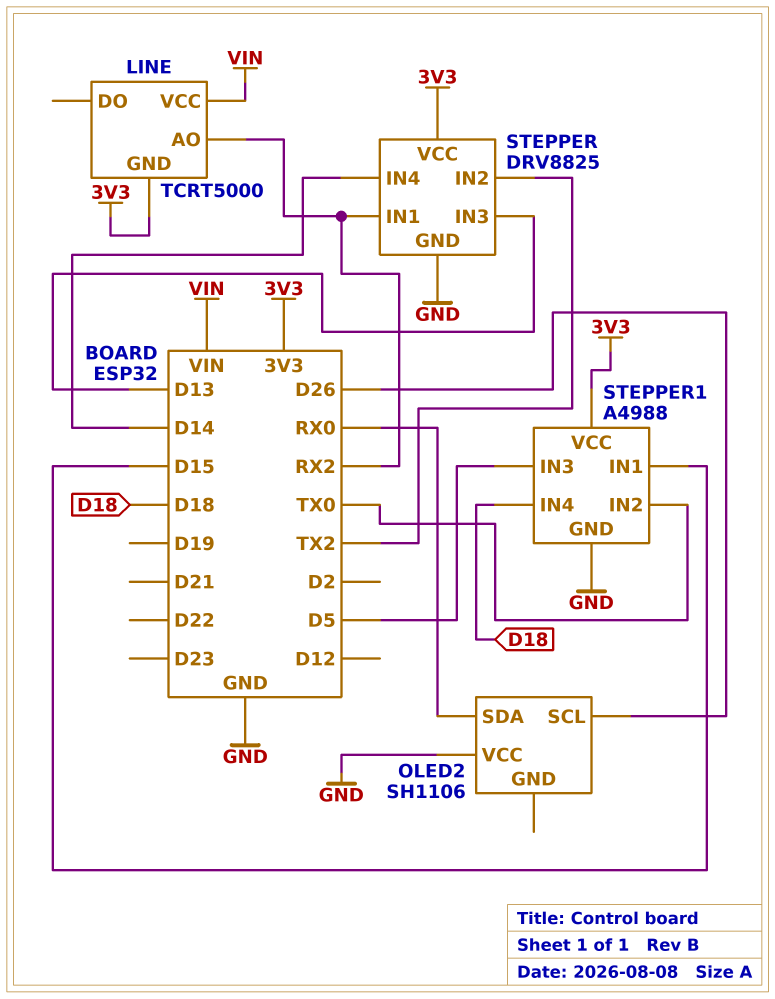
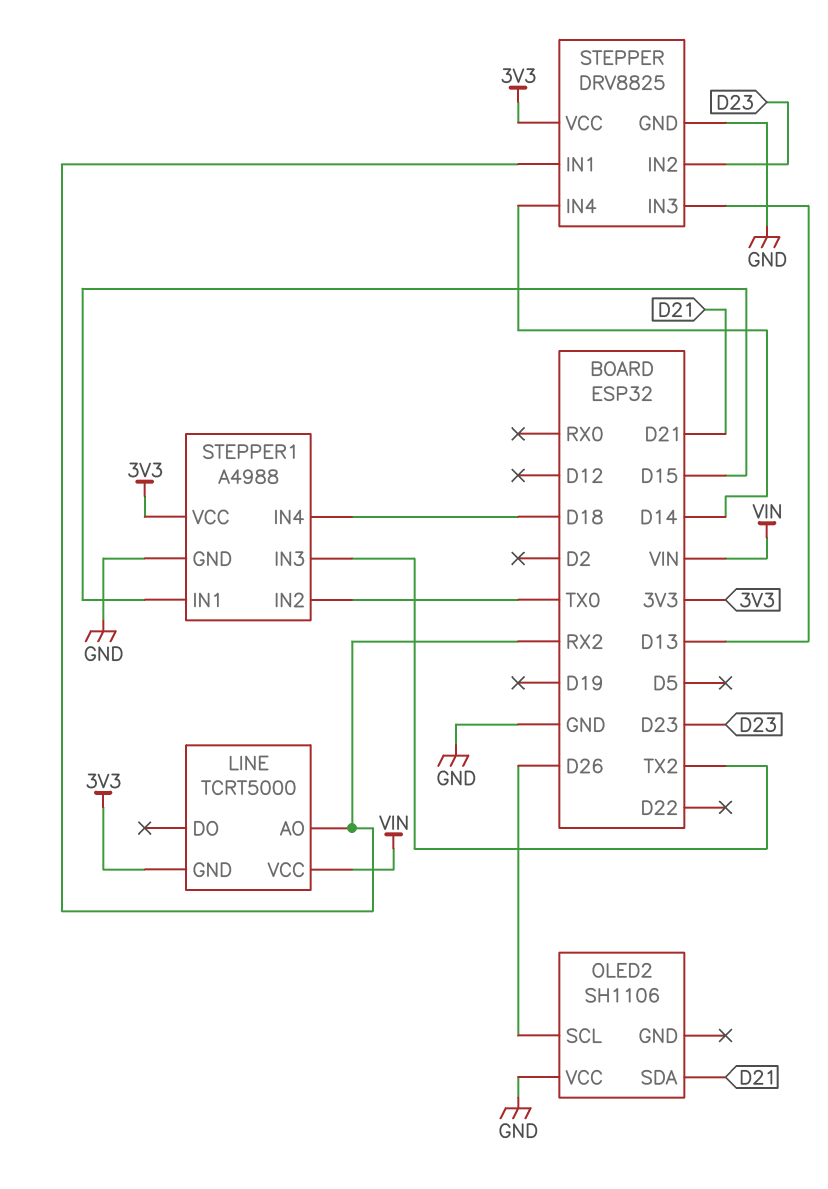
OLED2 pin SDA: RX0 -> D21
STEPPER pin IN2: TX2 -> D23
STEPPER1 pin IN3: D5 -> TX2

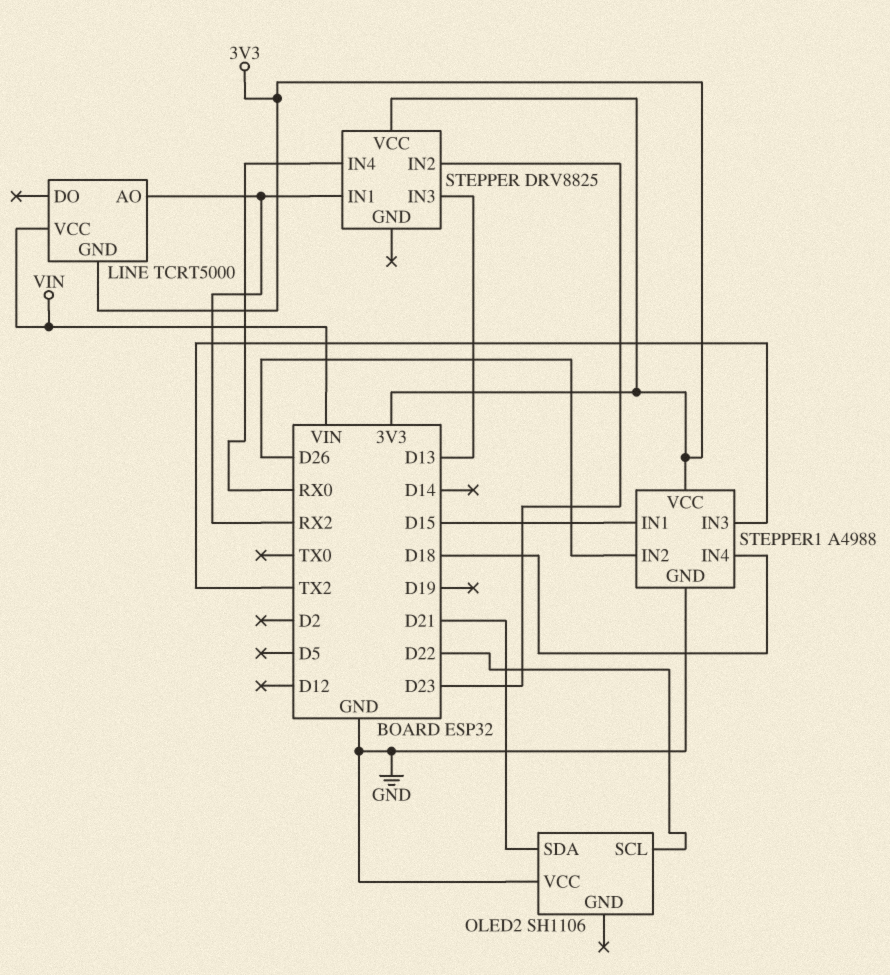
OLED2 pin SCL: D26 -> D22
STEPPER pin GND: GND -> none
STEPPER pin IN4: D14 -> RX0
STEPPER1 pin IN2: TX0 -> D26

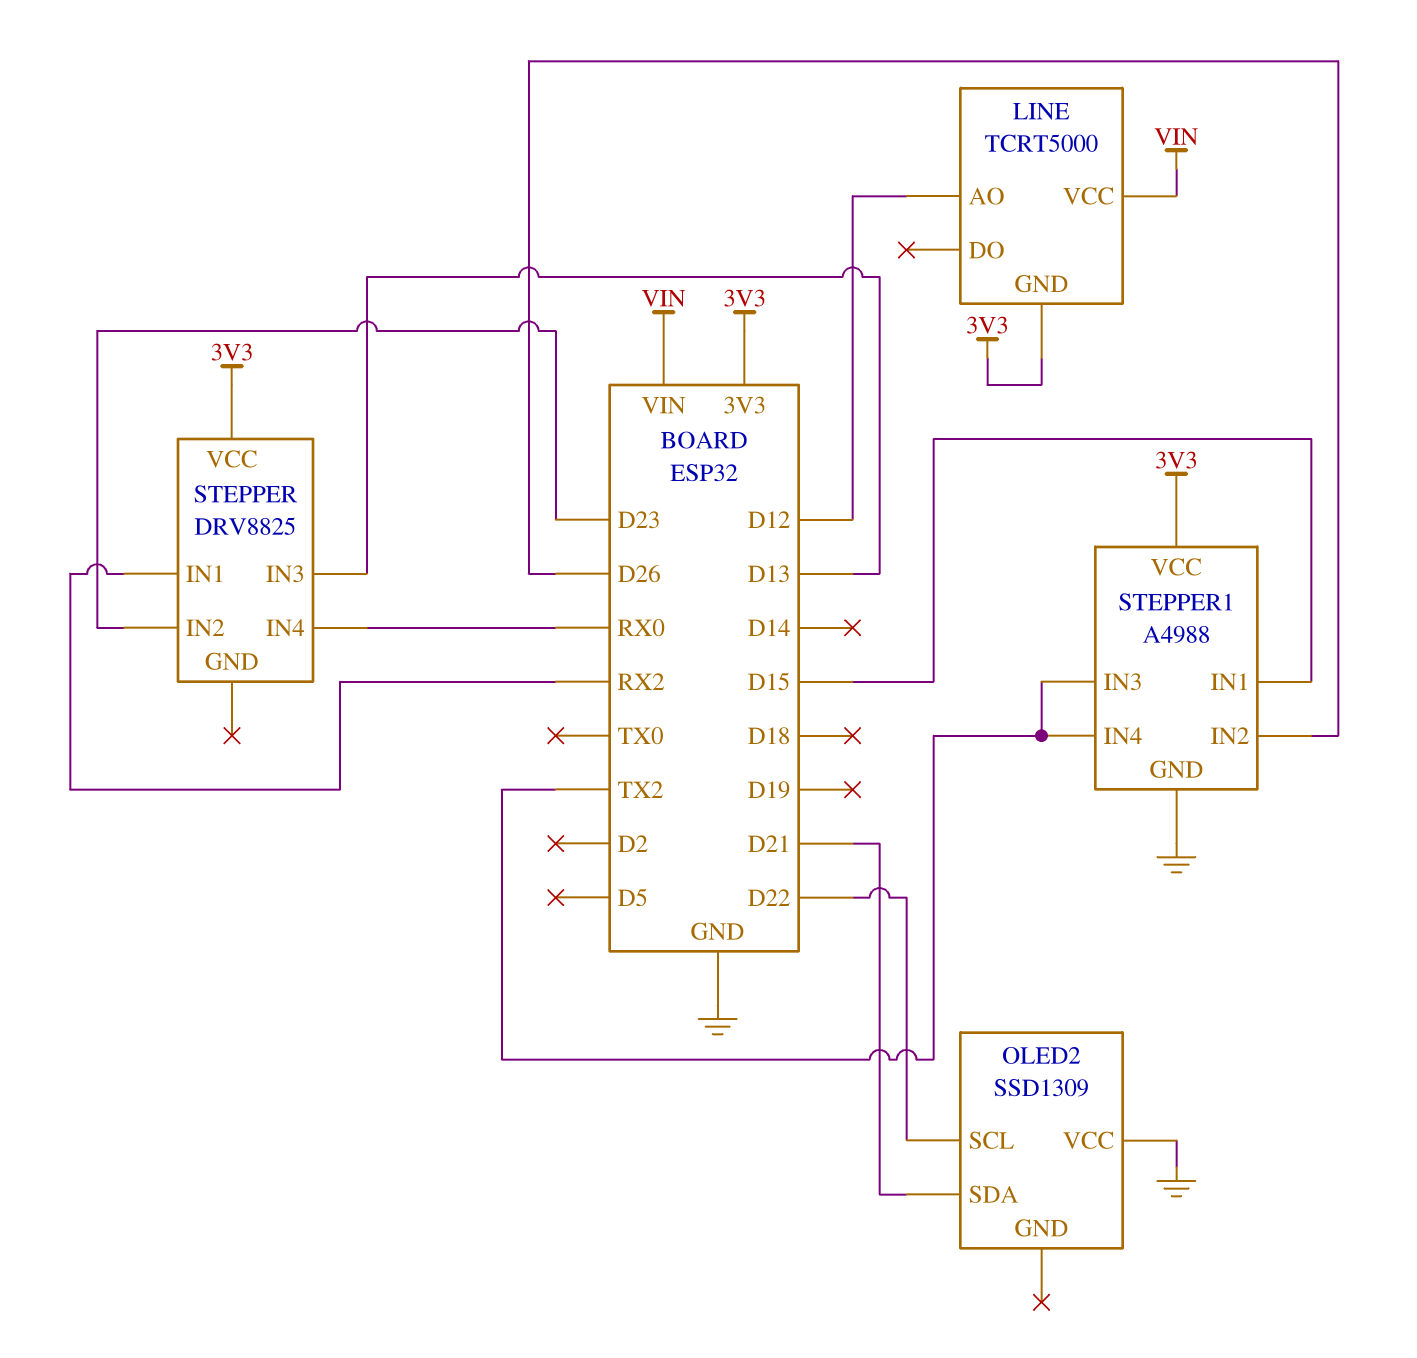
LINE pin AO: RX2 -> D12
OLED2: SH1106 -> SSD1309
STEPPER1 pin IN4: D18 -> TX2

